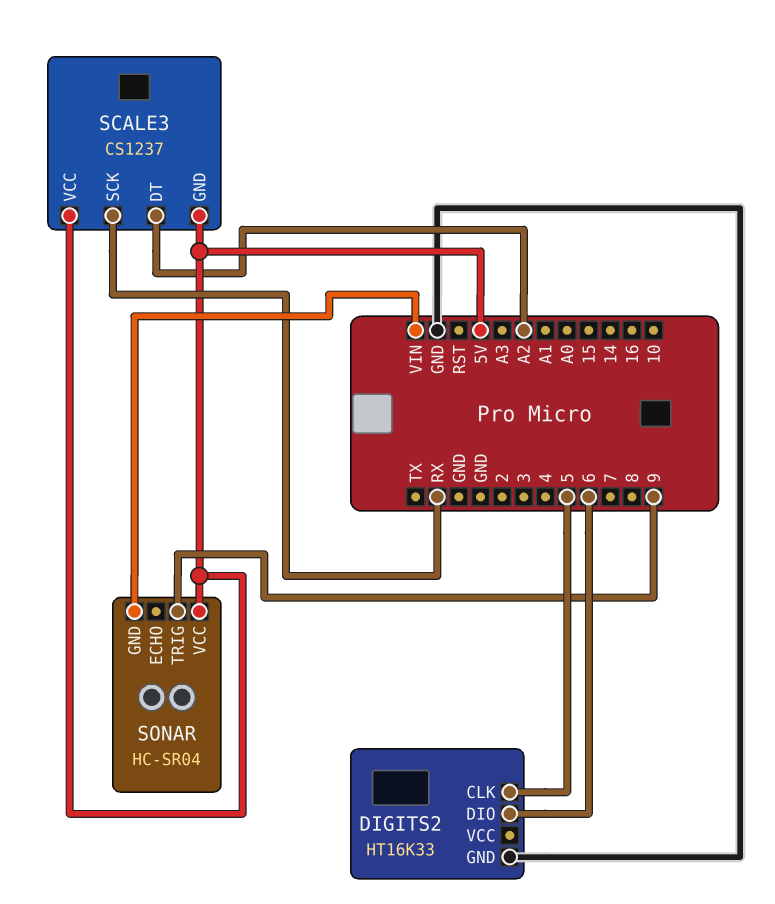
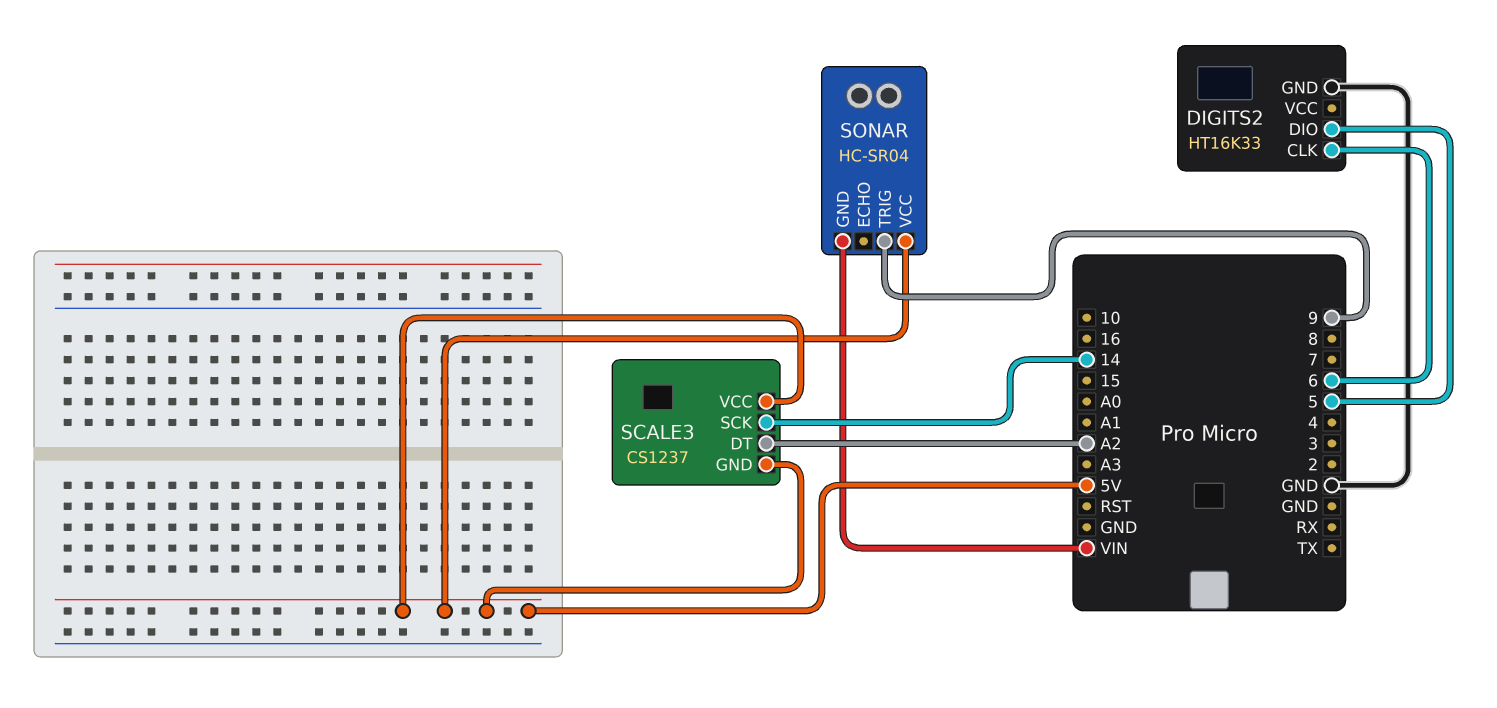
DIGITS2 pin CLK: 5 -> 6
DIGITS2 pin DIO: 6 -> 5
SCALE3 pin SCK: RX -> 14

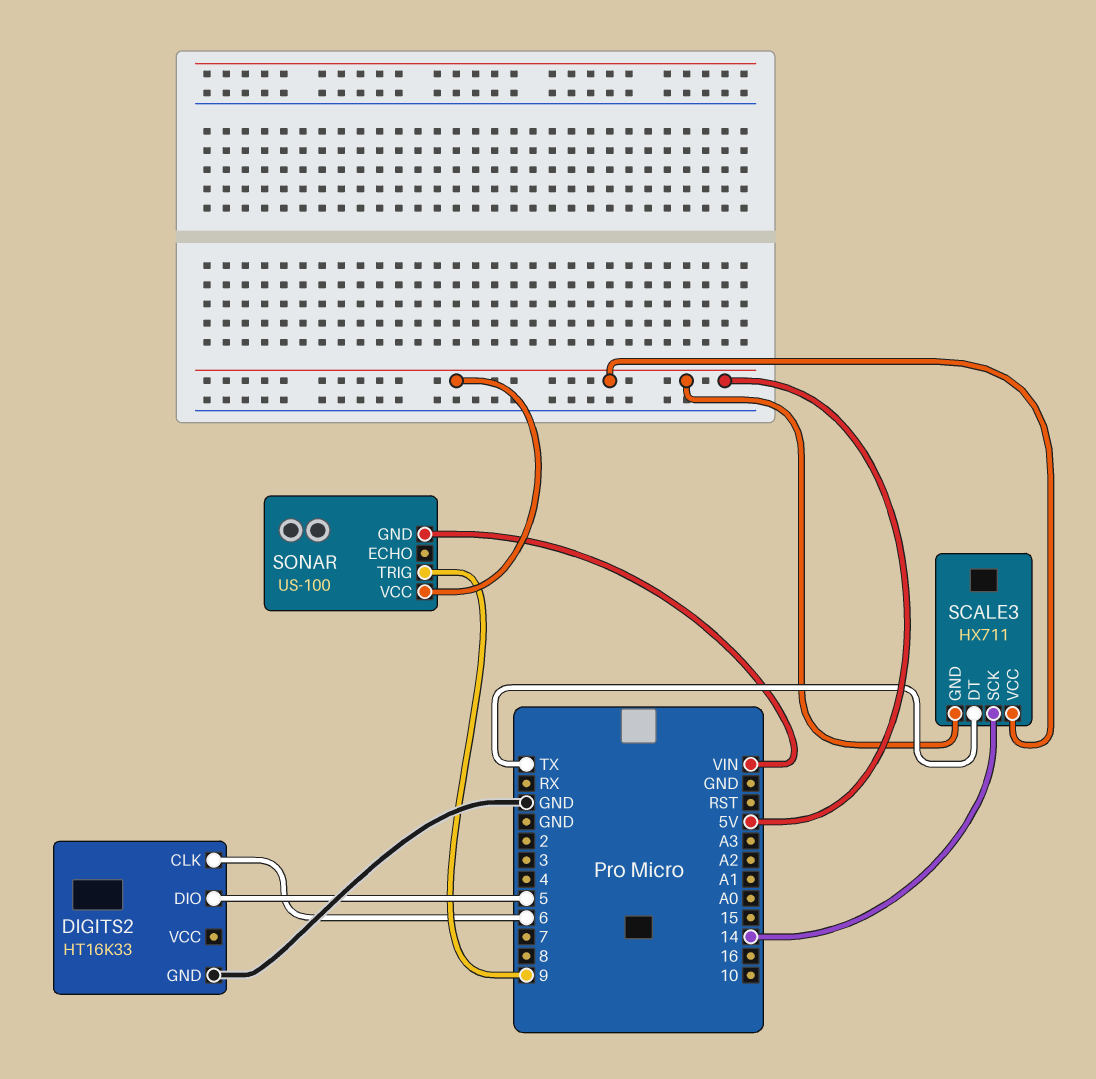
SCALE3: CS1237 -> HX711
SCALE3 pin DT: A2 -> TX
SONAR: HC-SR04 -> US-100

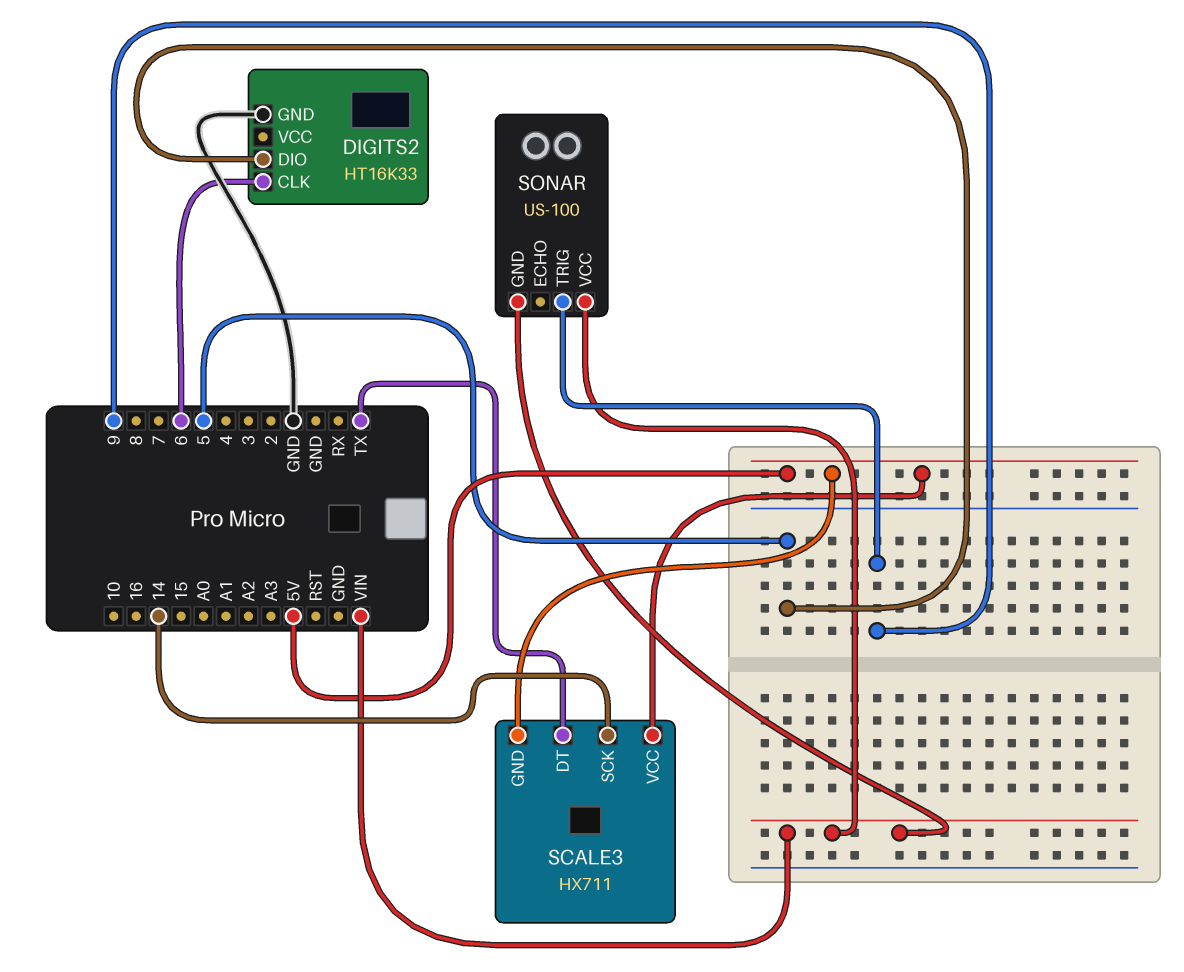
SONAR pin VCC: 5V -> VIN

